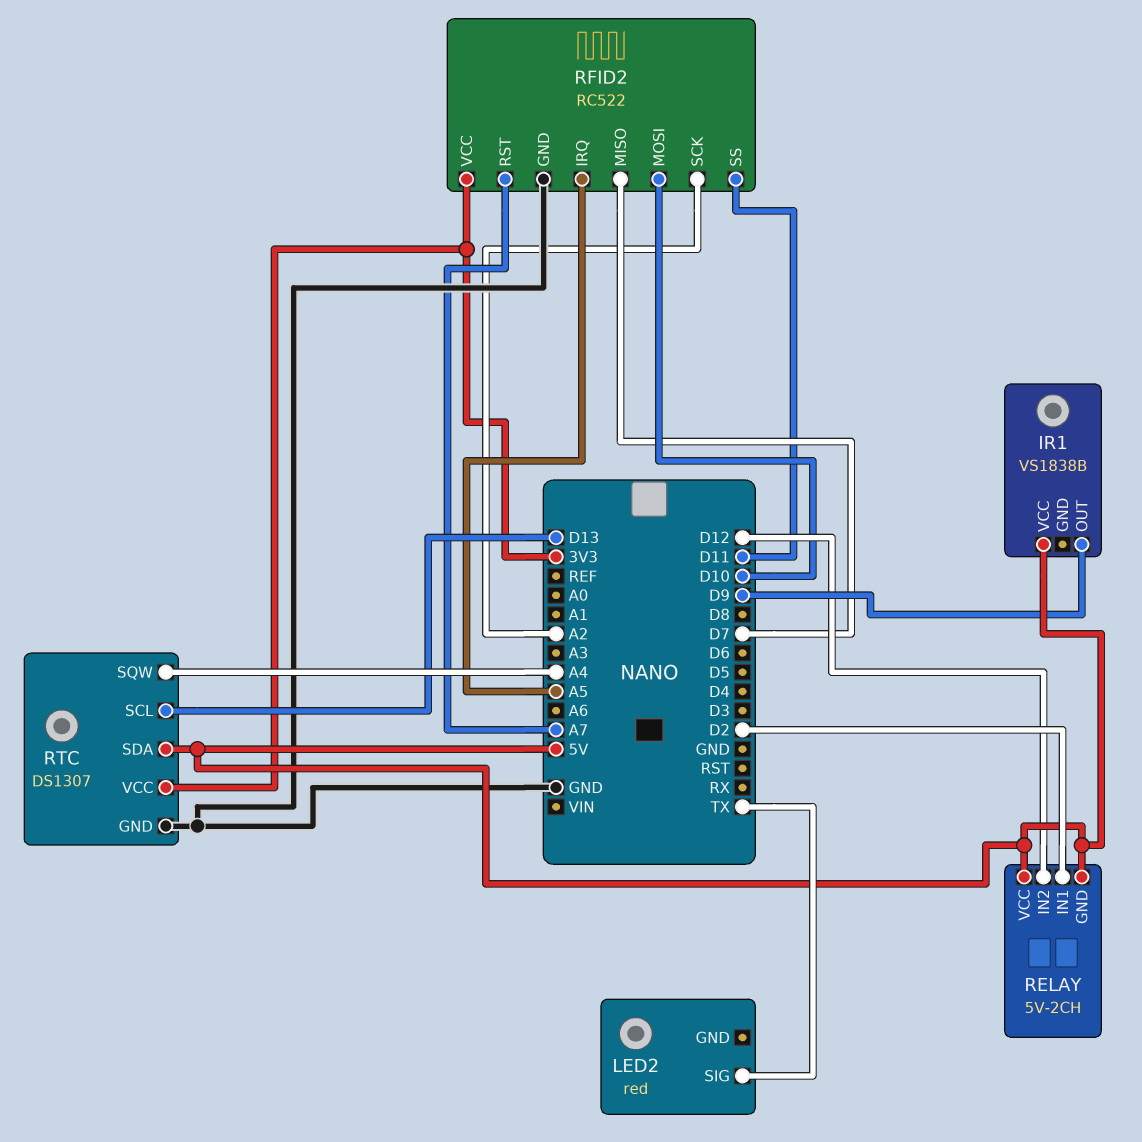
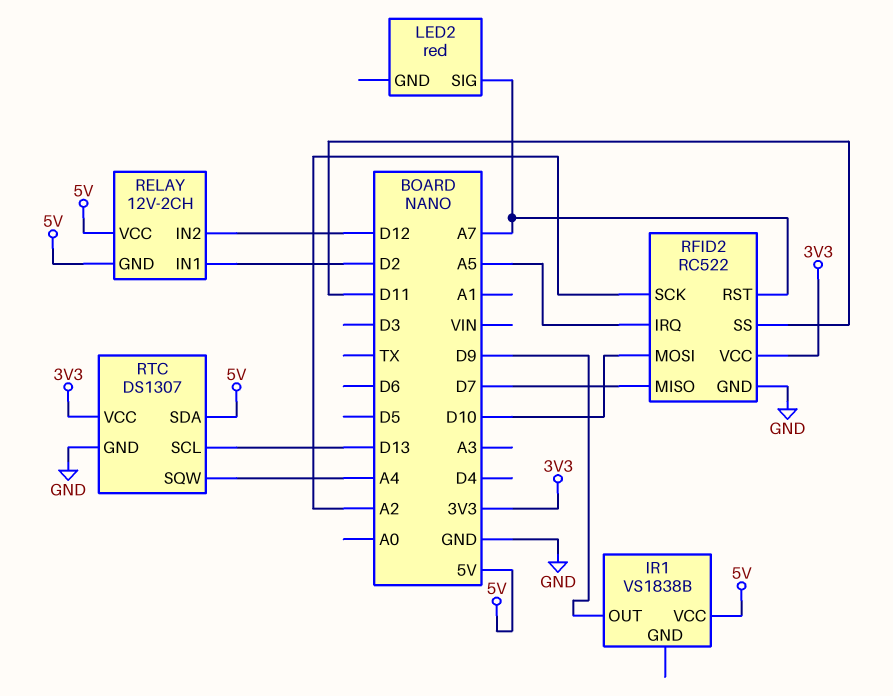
LED2 pin SIG: TX -> A7
RELAY: 5V-2CH -> 12V-2CH

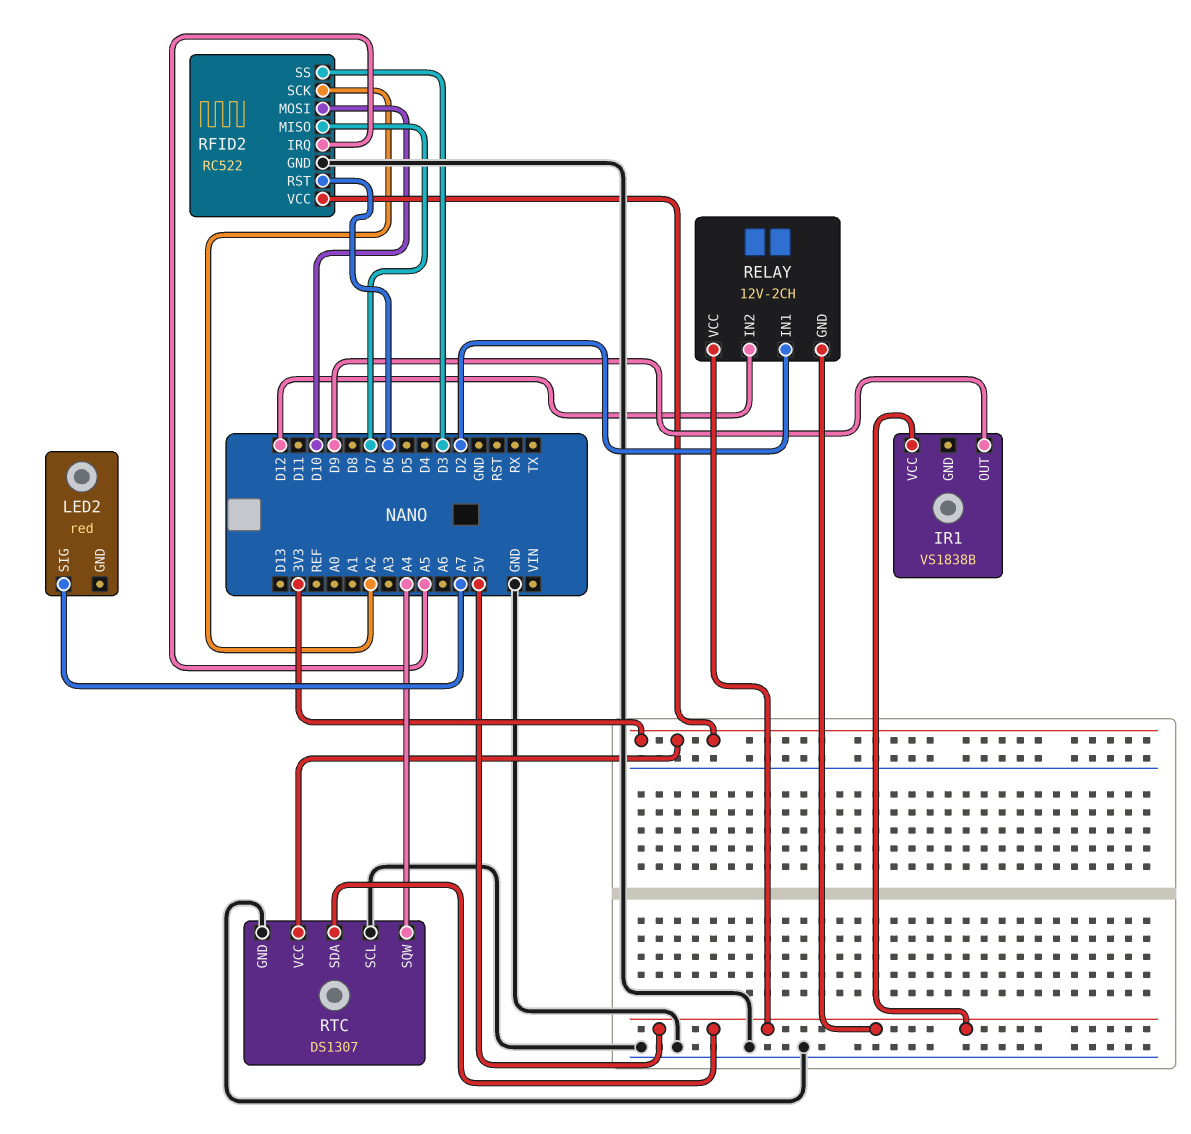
RFID2 pin RST: A7 -> D6
RFID2 pin SS: D11 -> D3
RTC pin SCL: D13 -> GND

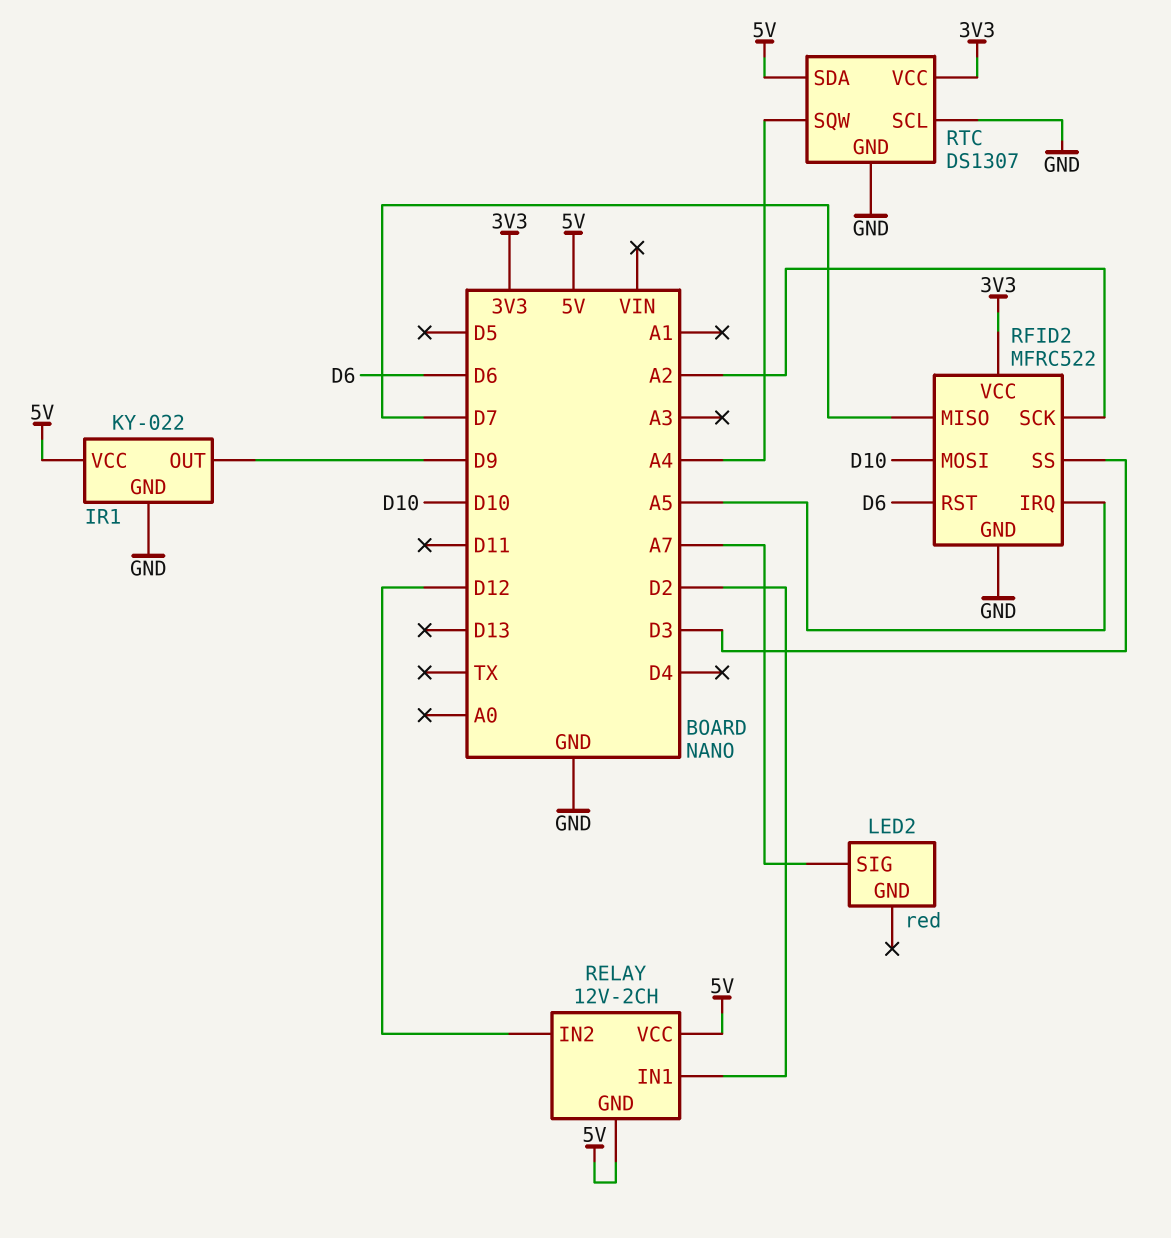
IR1: VS1838B -> KY-022
IR1 pin GND: none -> GND
RFID2: RC522 -> MFRC522

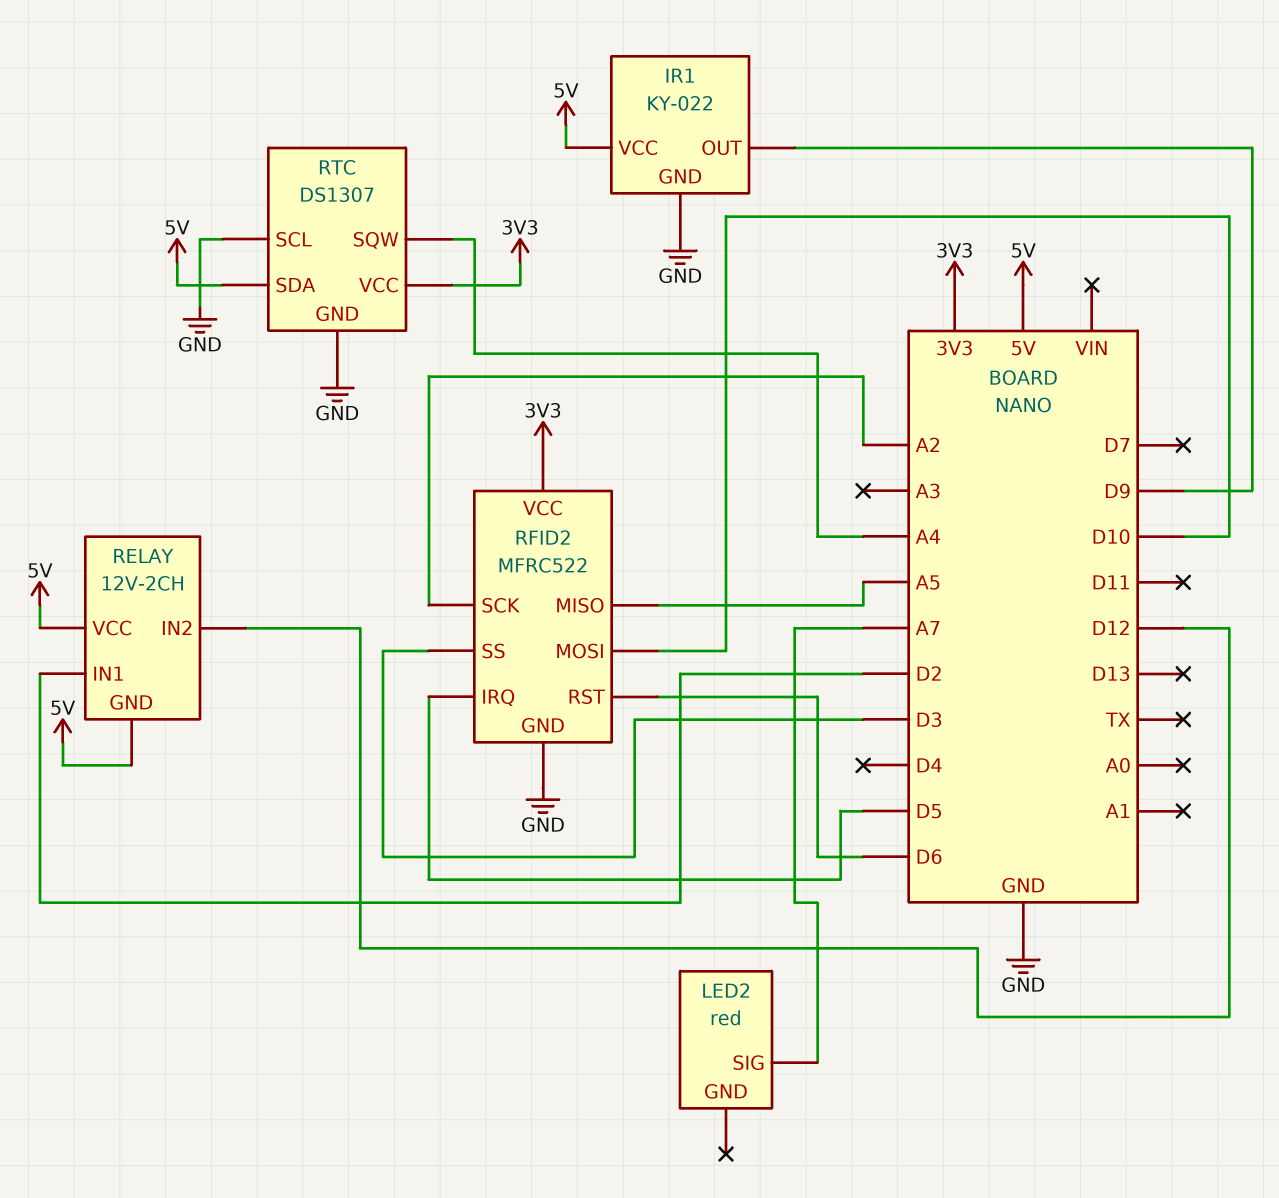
RFID2 pin IRQ: A5 -> D5
RFID2 pin MISO: D7 -> A5

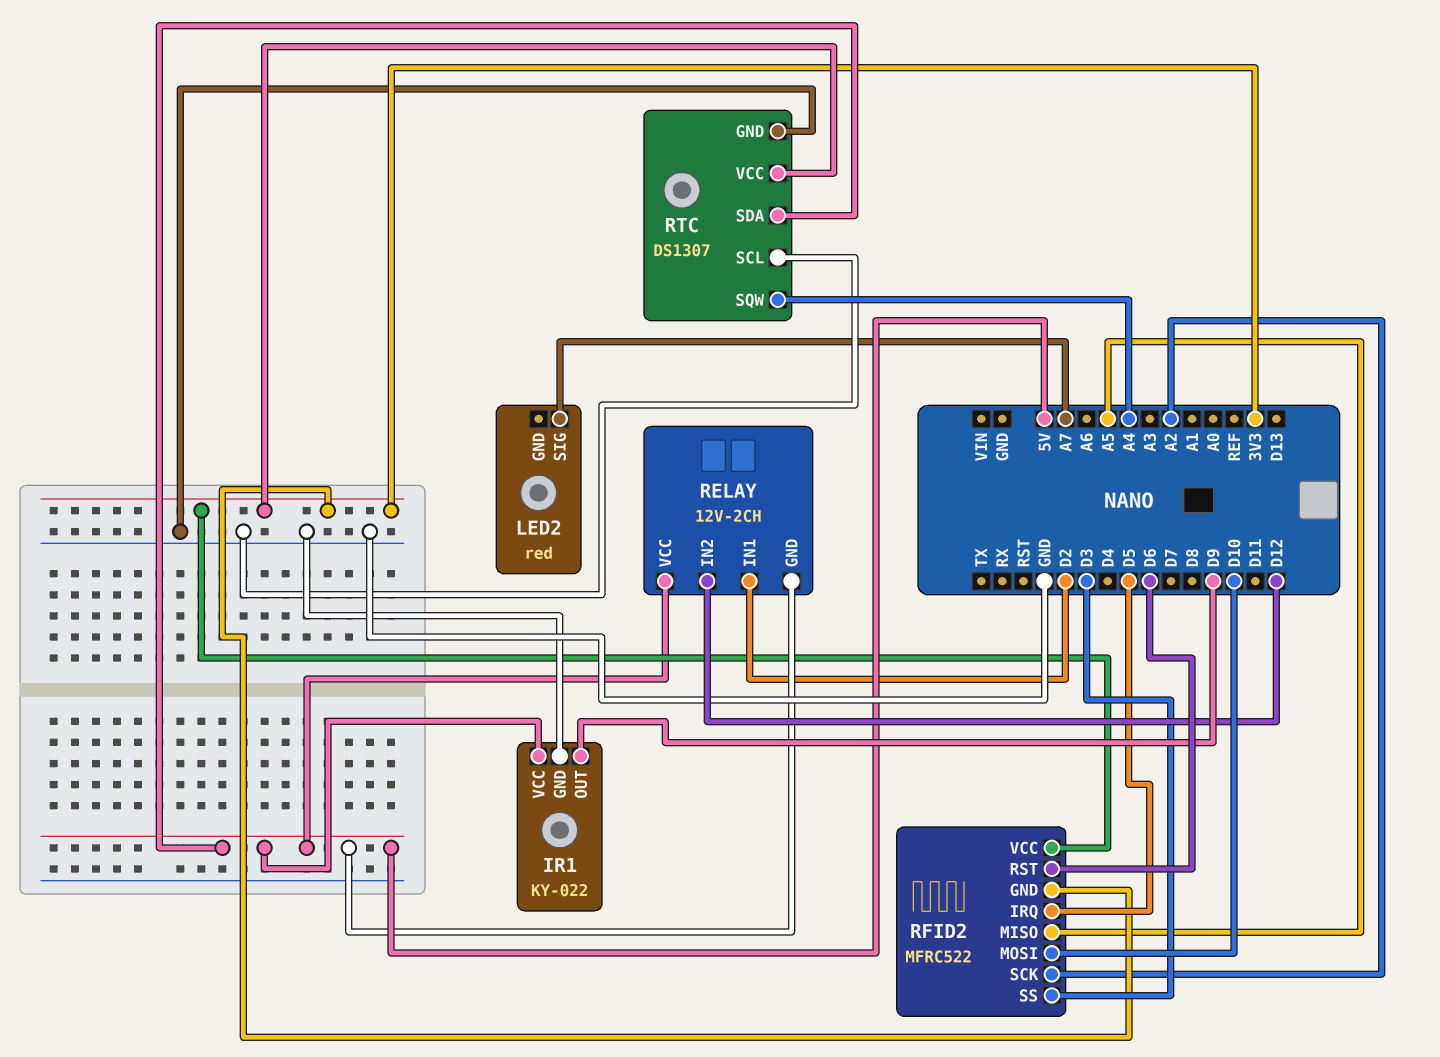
RFID2 pin GND: GND -> 3V3

